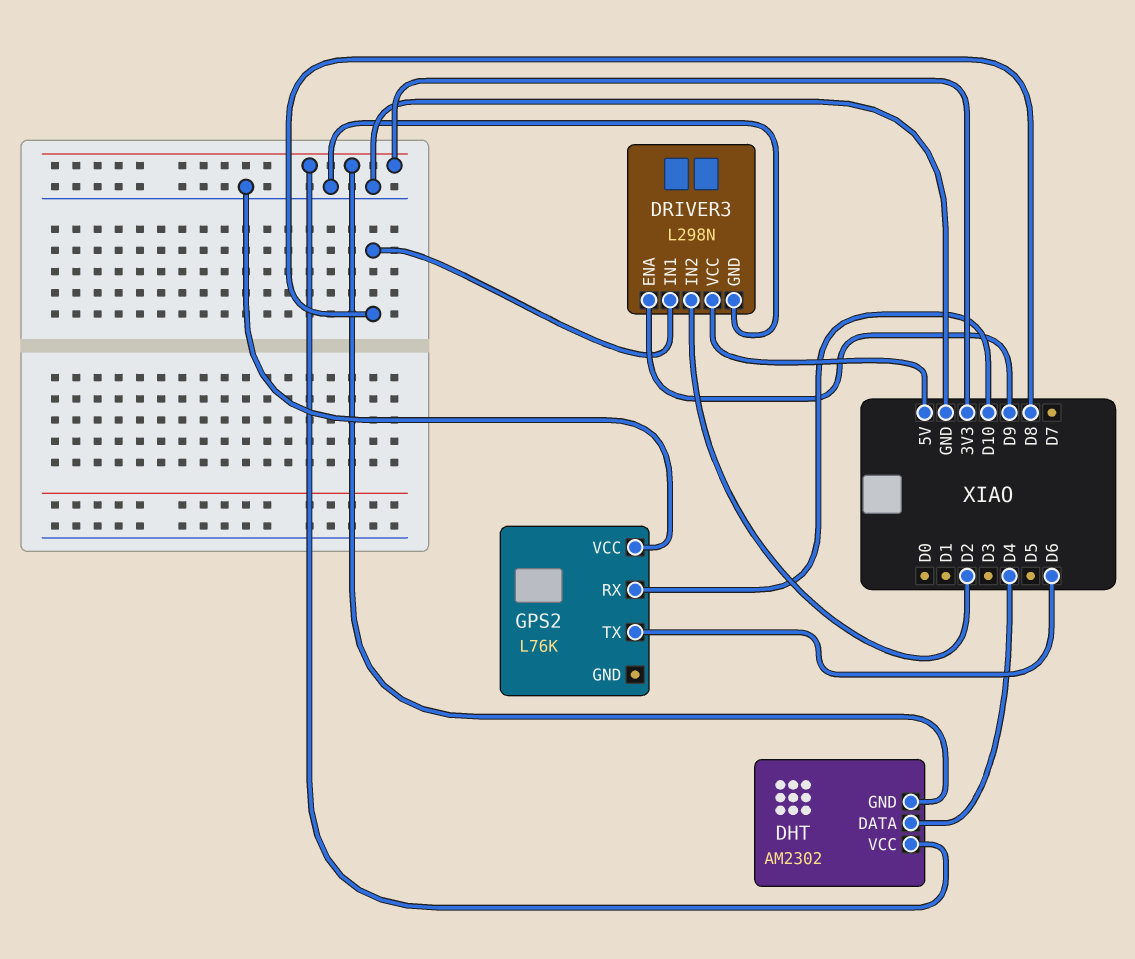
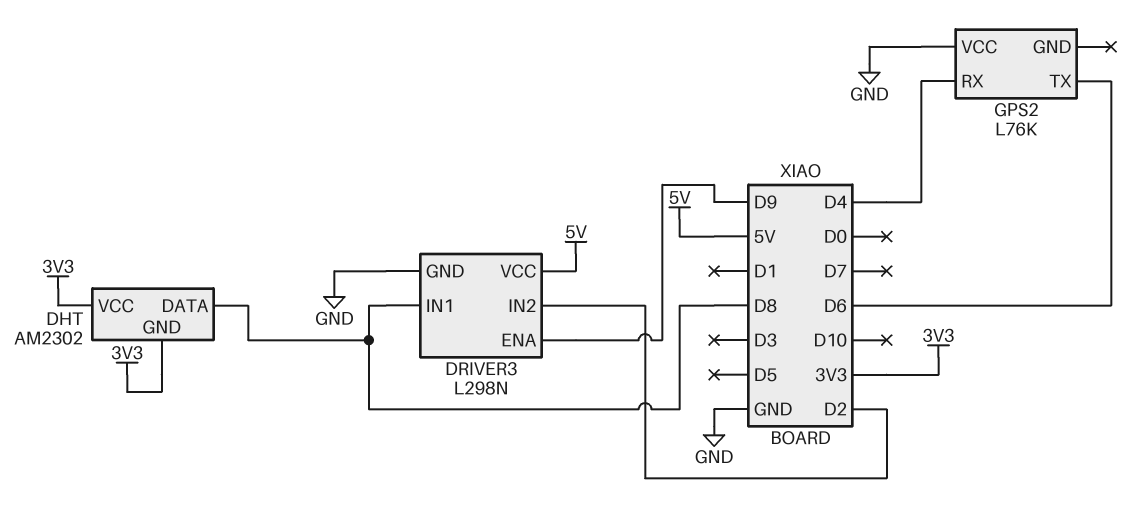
DHT pin DATA: D4 -> D8
GPS2 pin RX: D10 -> D4

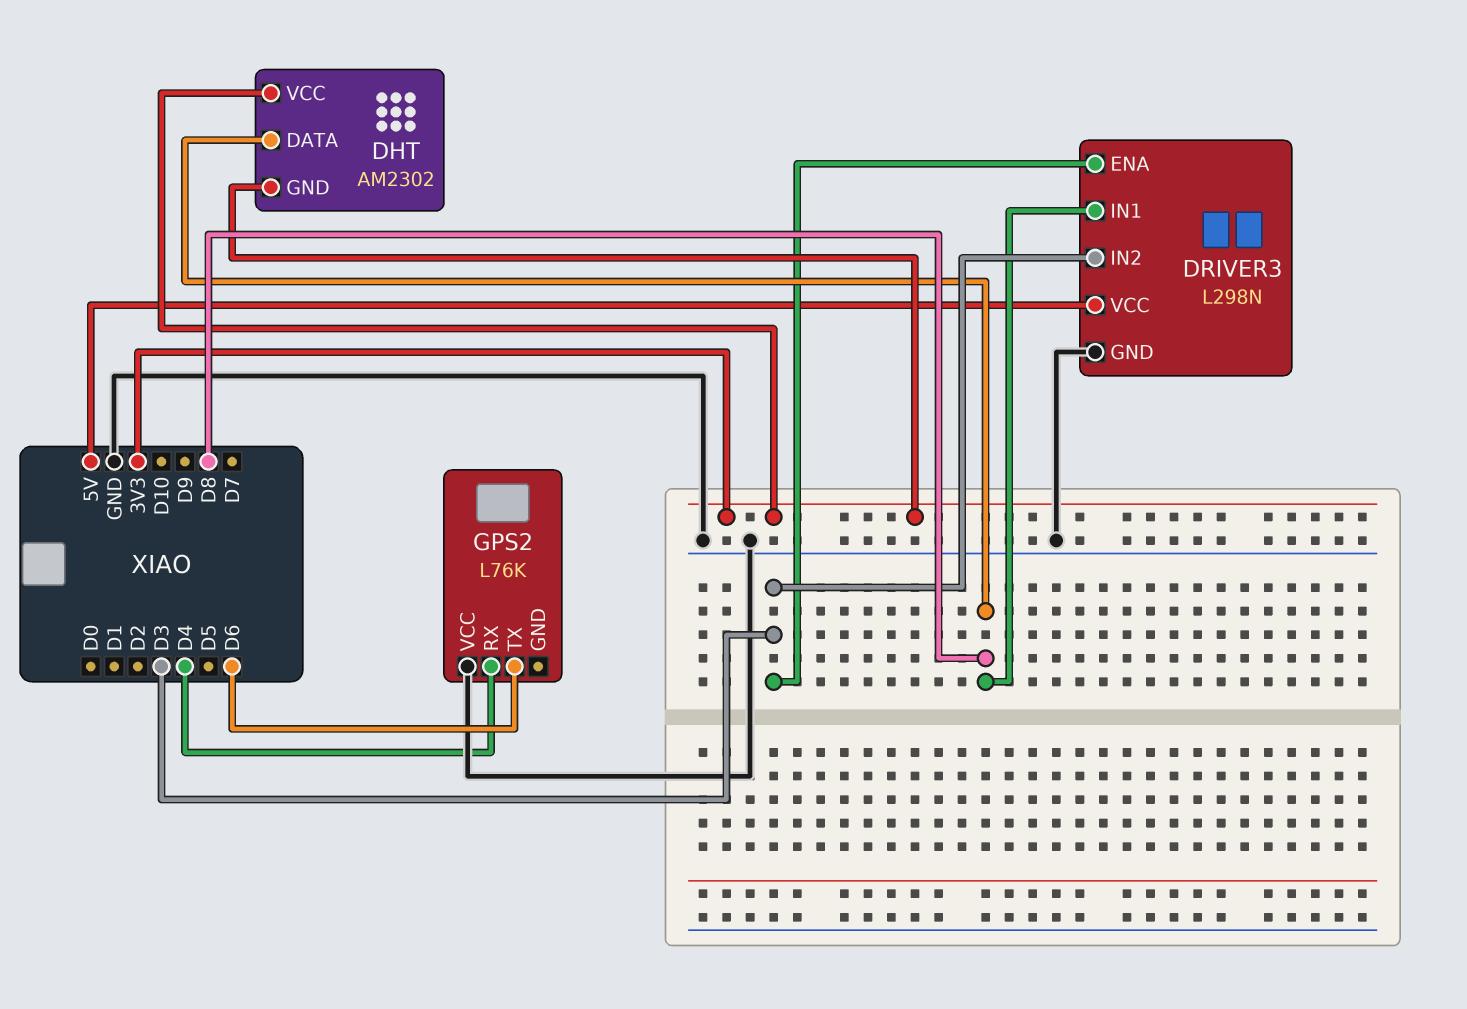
DRIVER3 pin ENA: D9 -> D3
DRIVER3 pin IN2: D2 -> D3

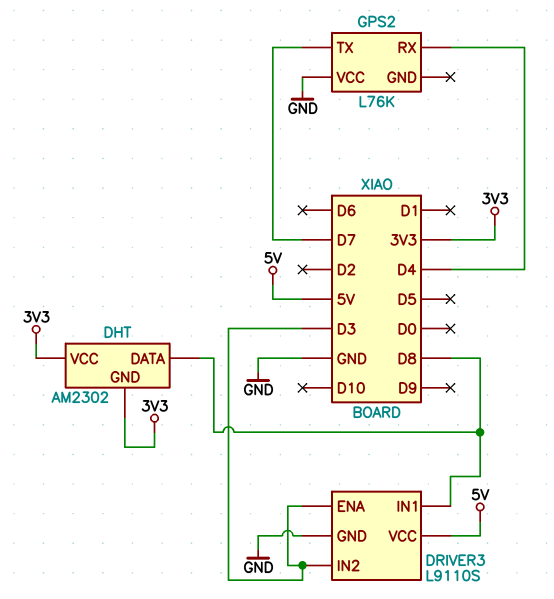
DRIVER3: L298N -> L9110S
GPS2 pin TX: D6 -> D7

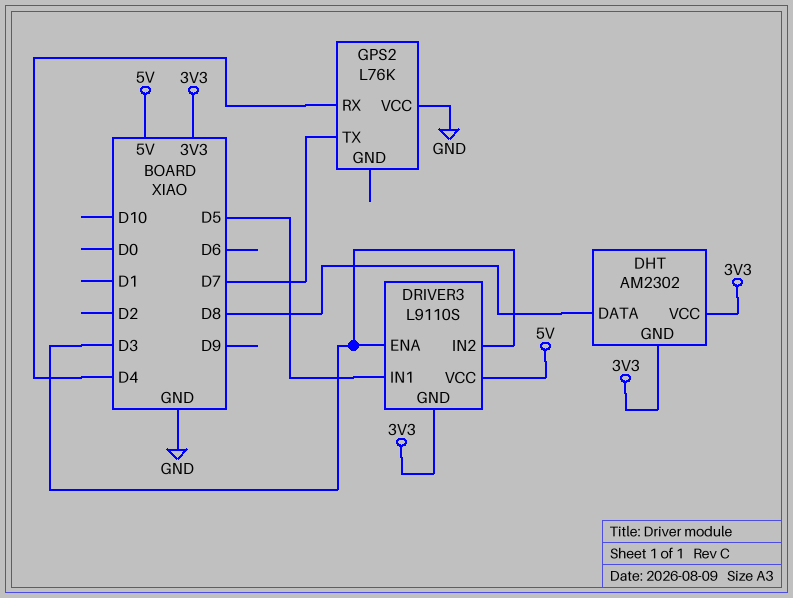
DRIVER3 pin GND: GND -> 3V3
DRIVER3 pin IN1: D8 -> D5

